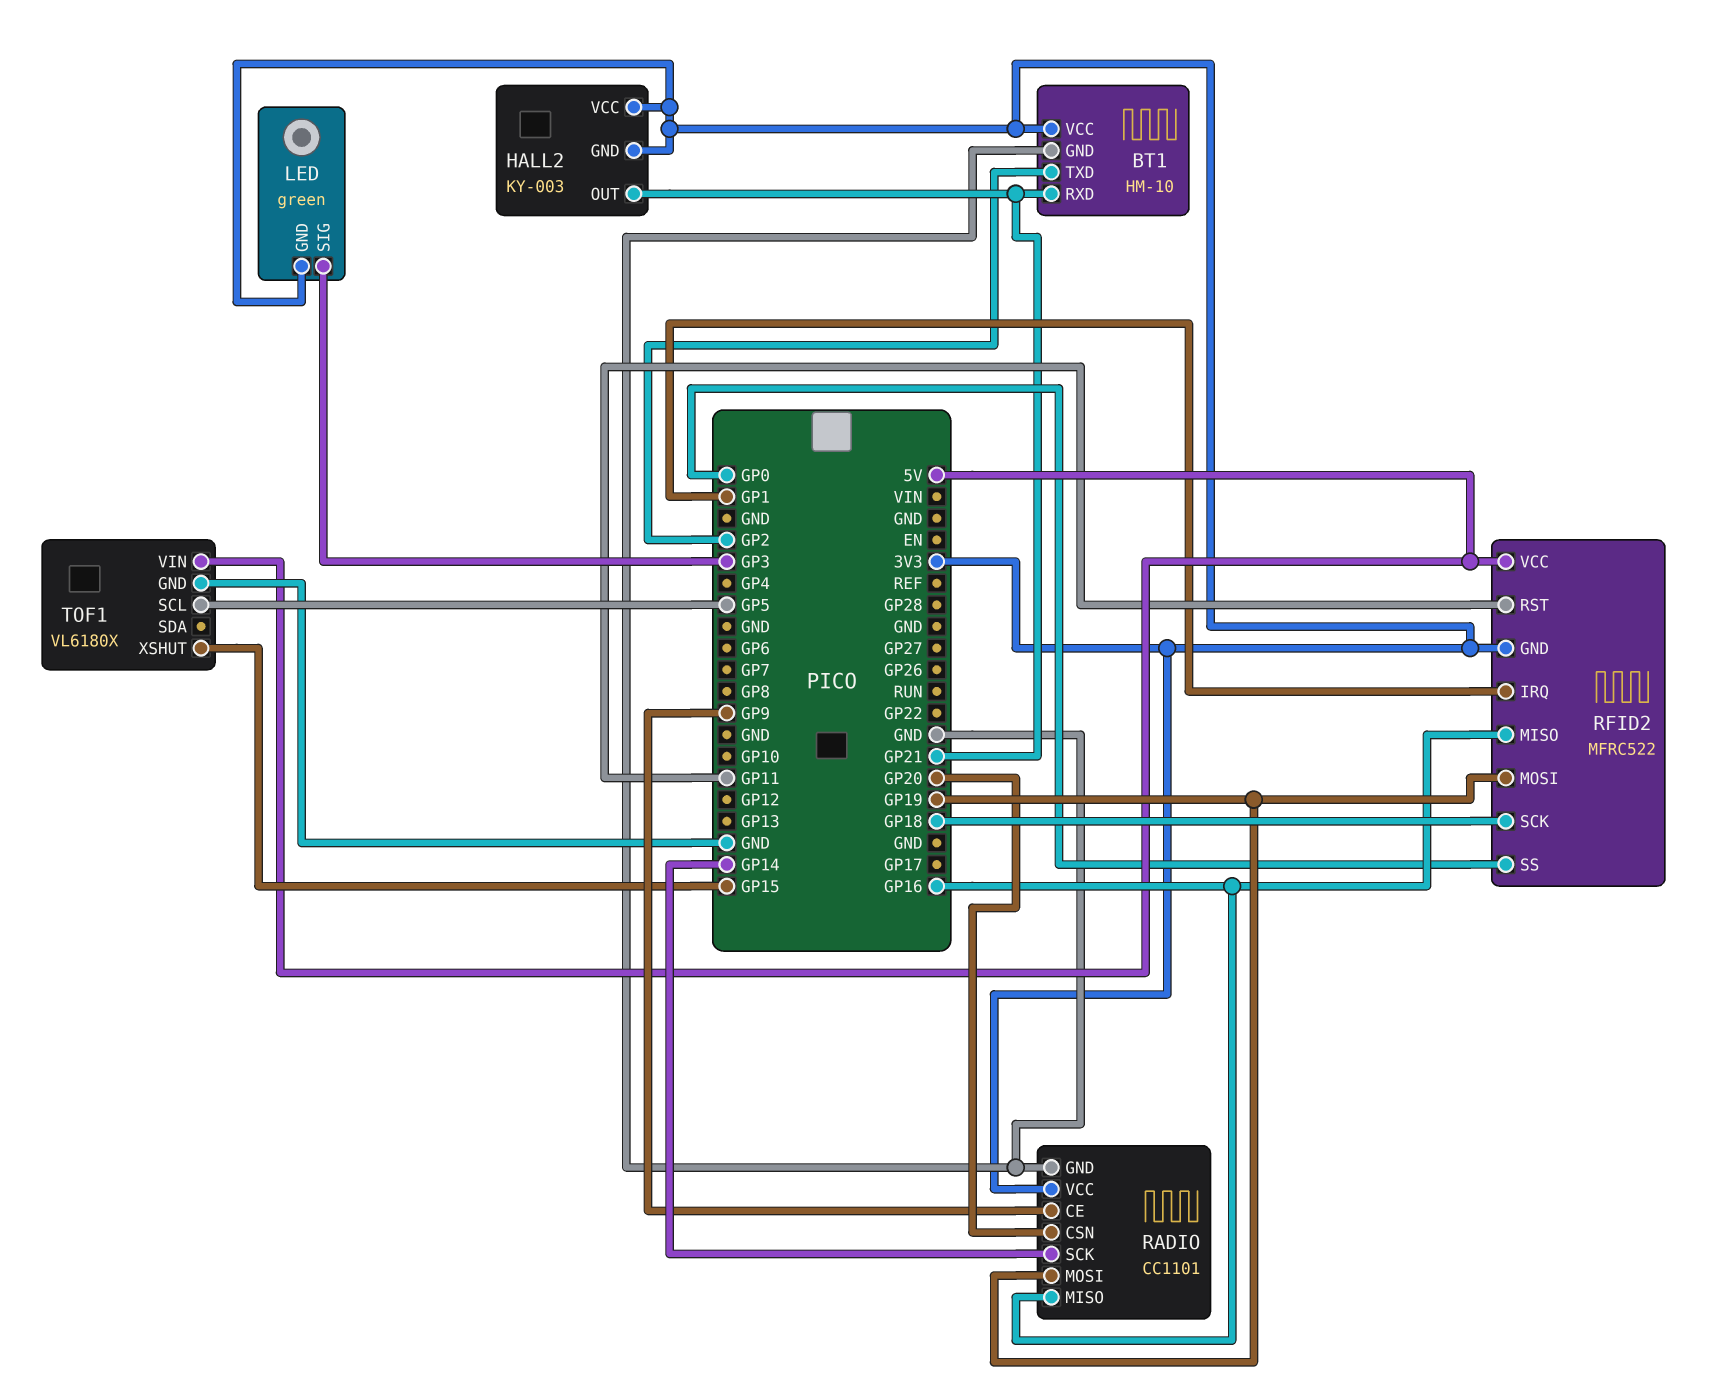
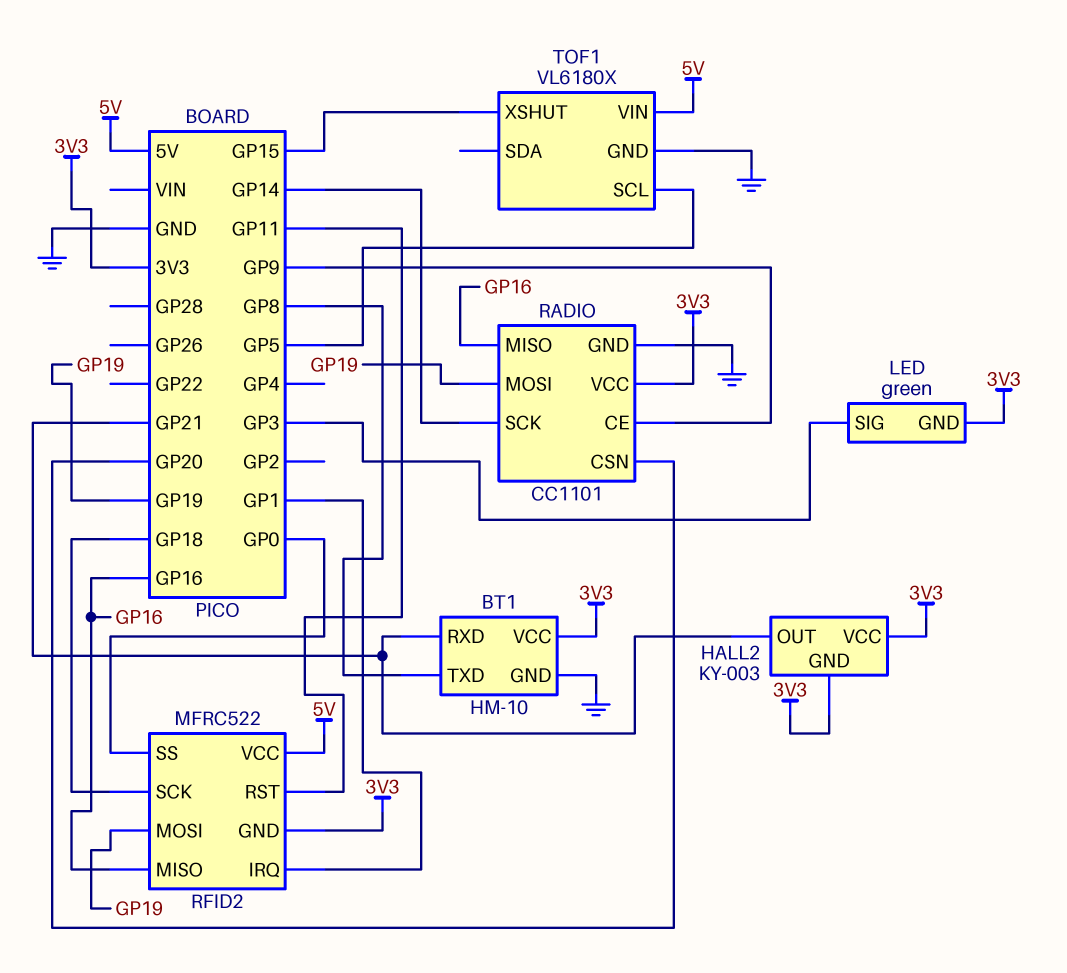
BT1 pin TXD: GP2 -> GP8

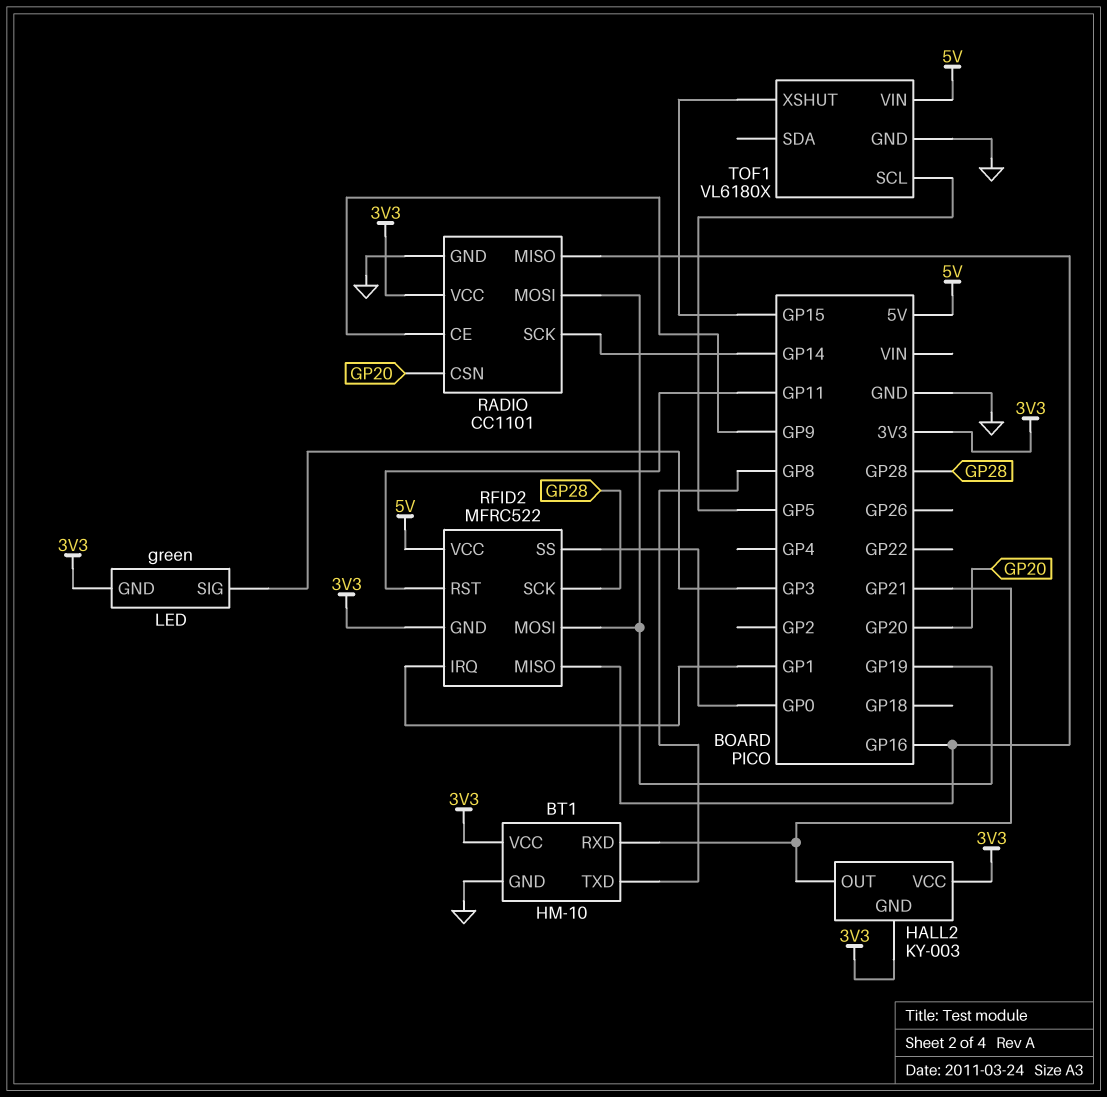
RFID2 pin SCK: GP18 -> GP28

